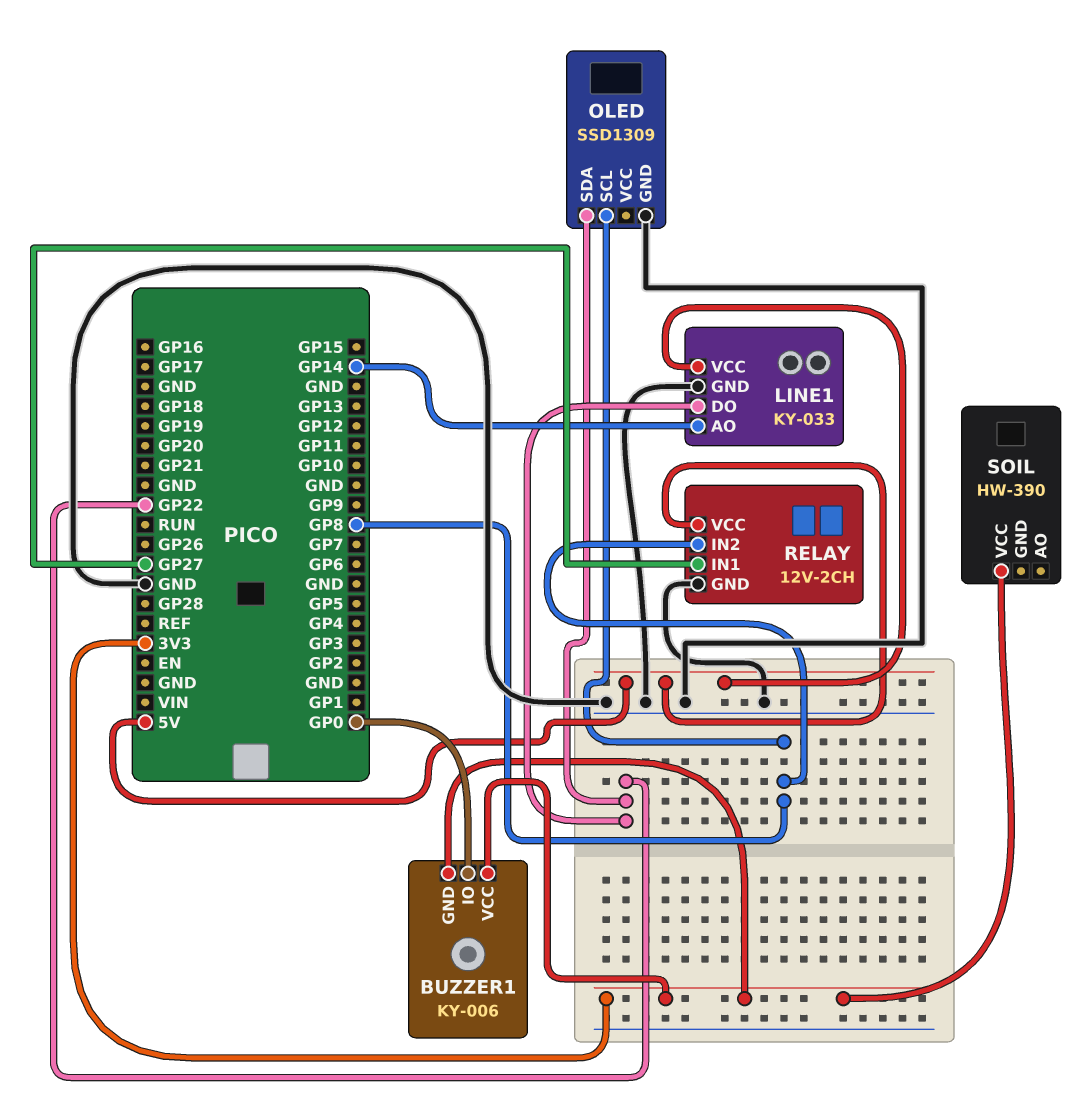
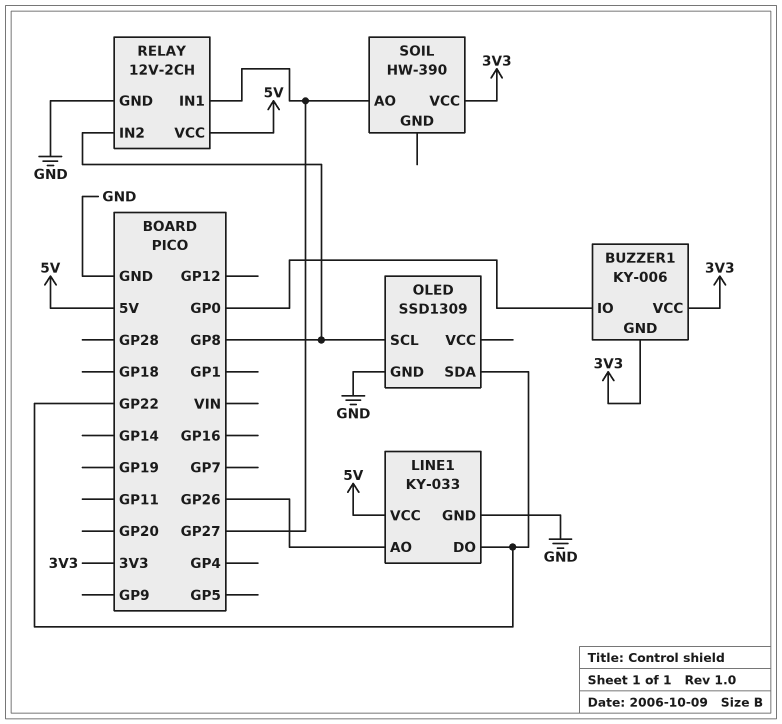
LINE1 pin AO: GP14 -> GP26
SOIL pin AO: none -> GP27

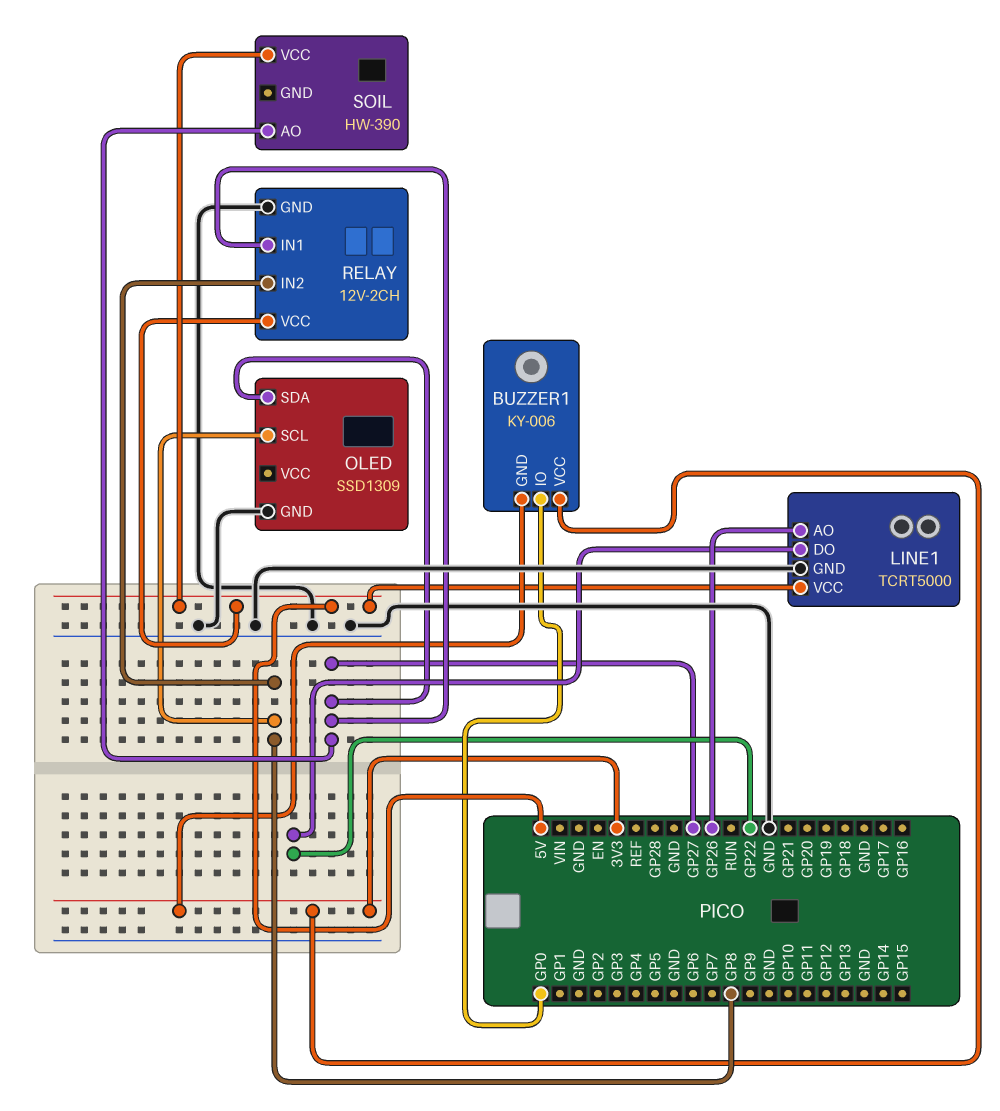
LINE1: KY-033 -> TCRT5000
OLED pin SDA: GP22 -> GP27
SOIL pin VCC: 3V3 -> 5V

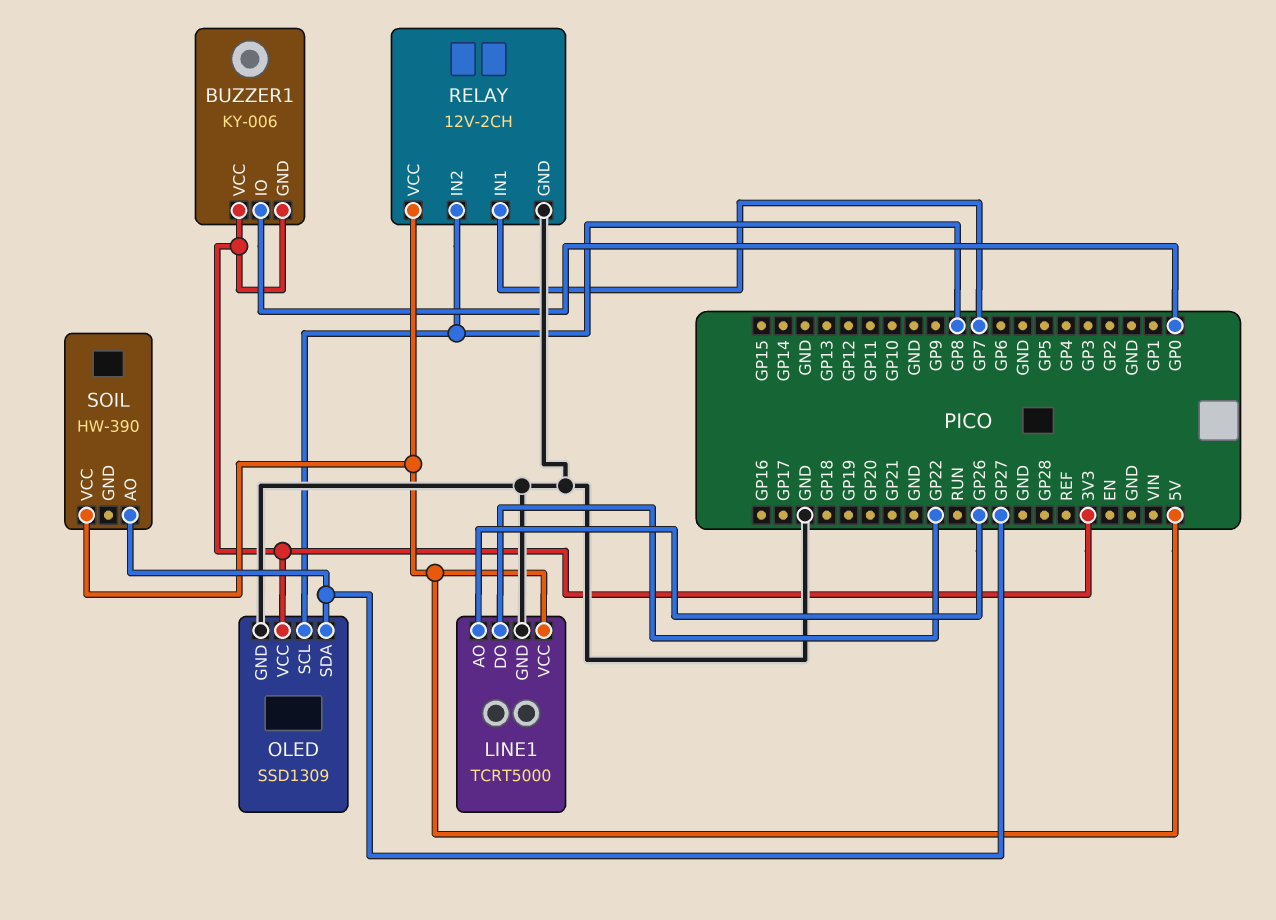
OLED pin VCC: none -> 3V3
RELAY pin IN1: GP27 -> GP7

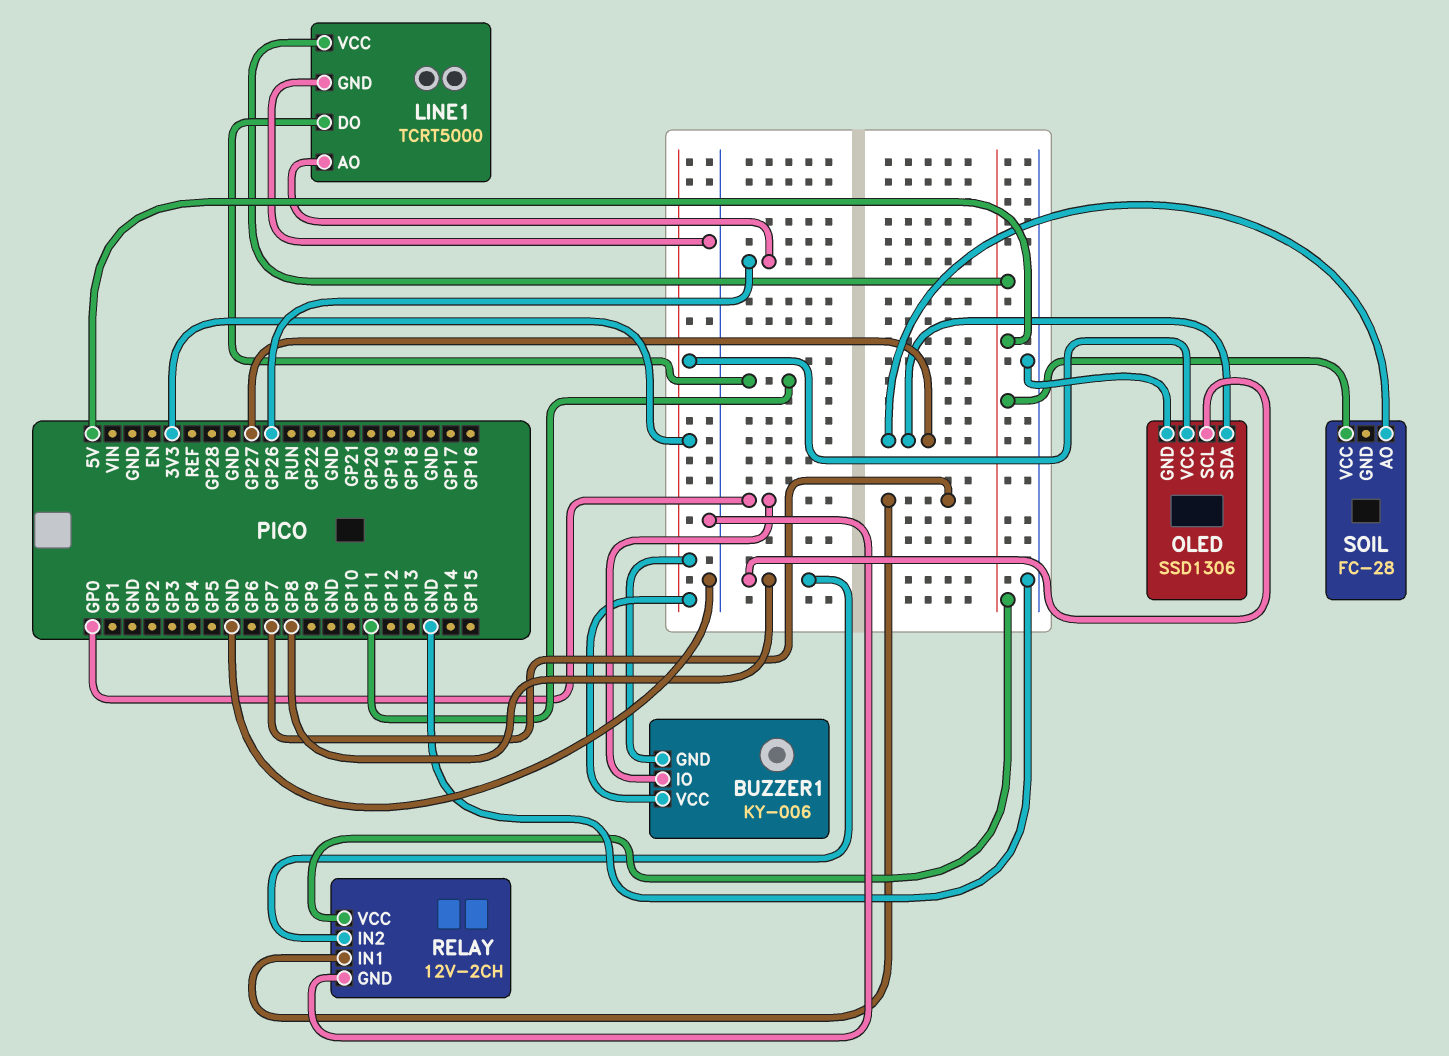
LINE1 pin DO: GP22 -> GP11
OLED: SSD1309 -> SSD1306
SOIL: HW-390 -> FC-28

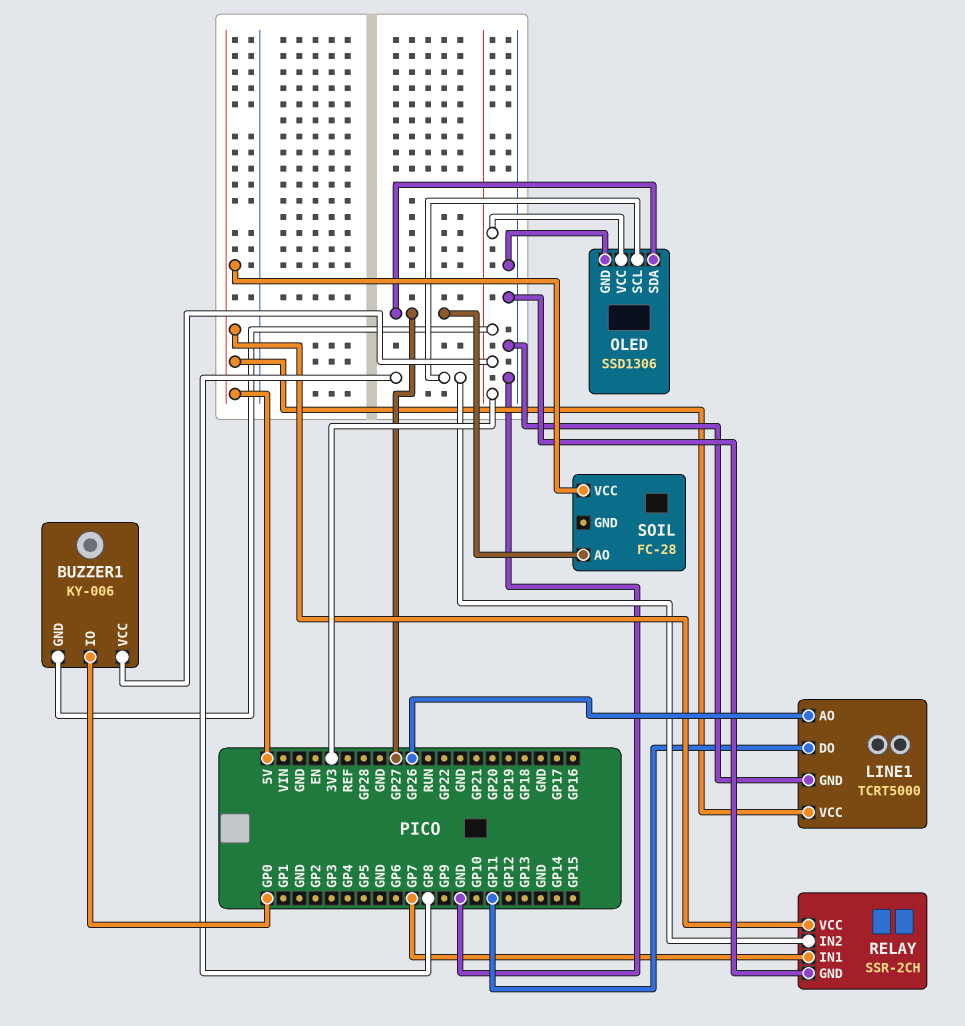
RELAY: 12V-2CH -> SSR-2CH

